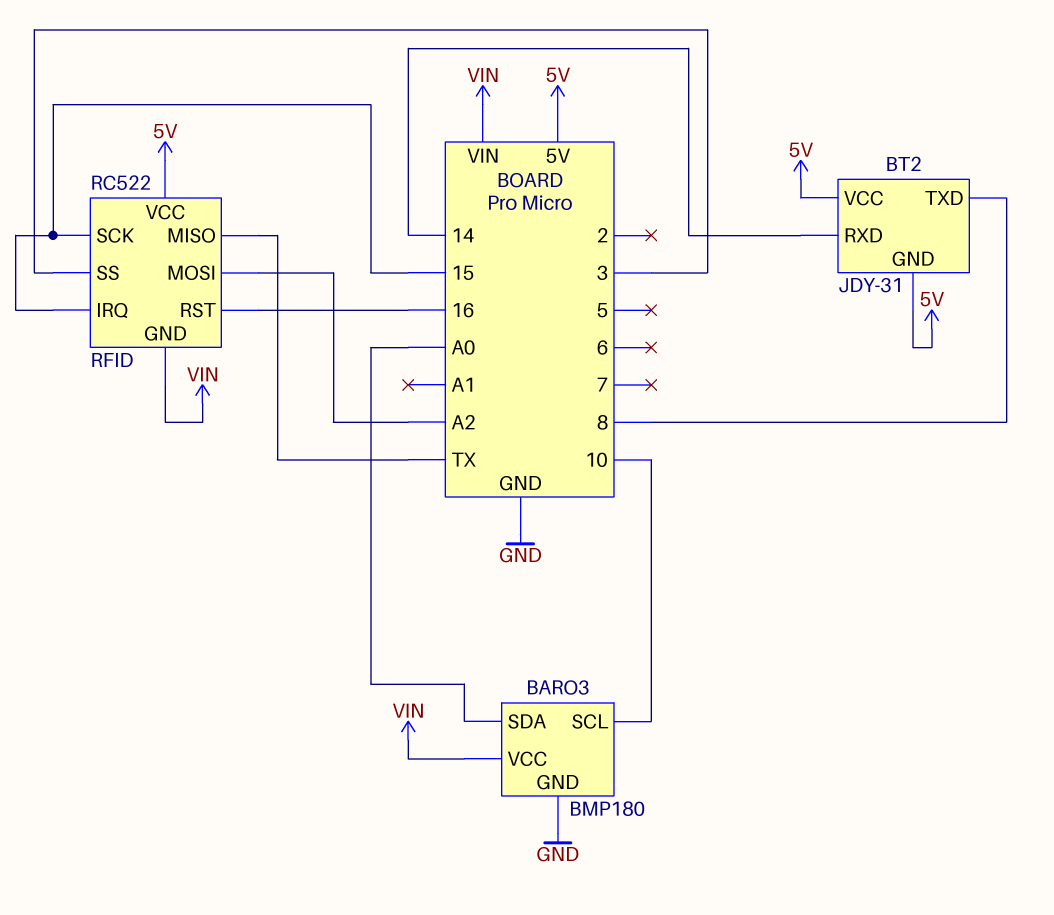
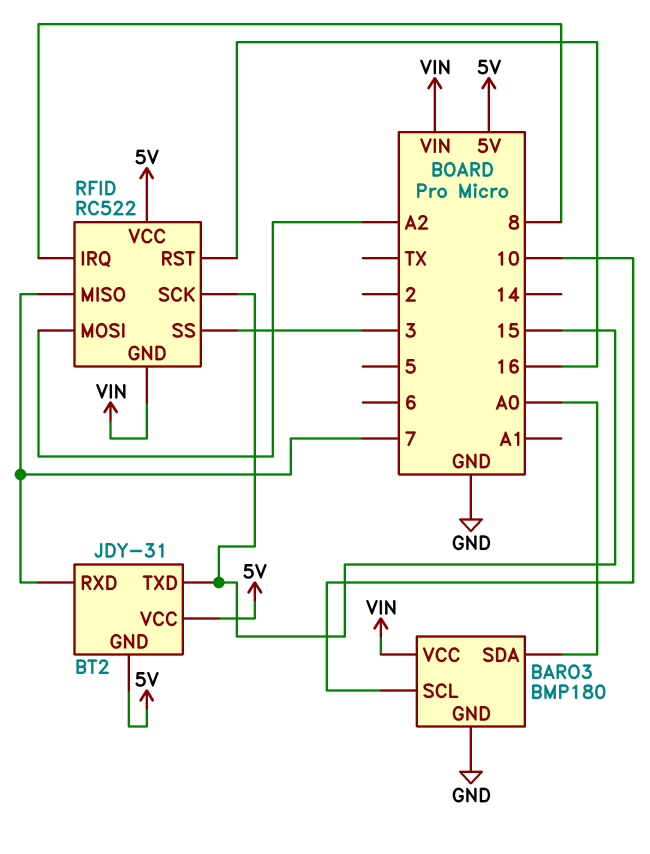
BT2 pin RXD: 14 -> 7
BT2 pin TXD: 8 -> 15
RFID pin IRQ: 15 -> 8
RFID pin MISO: TX -> 7

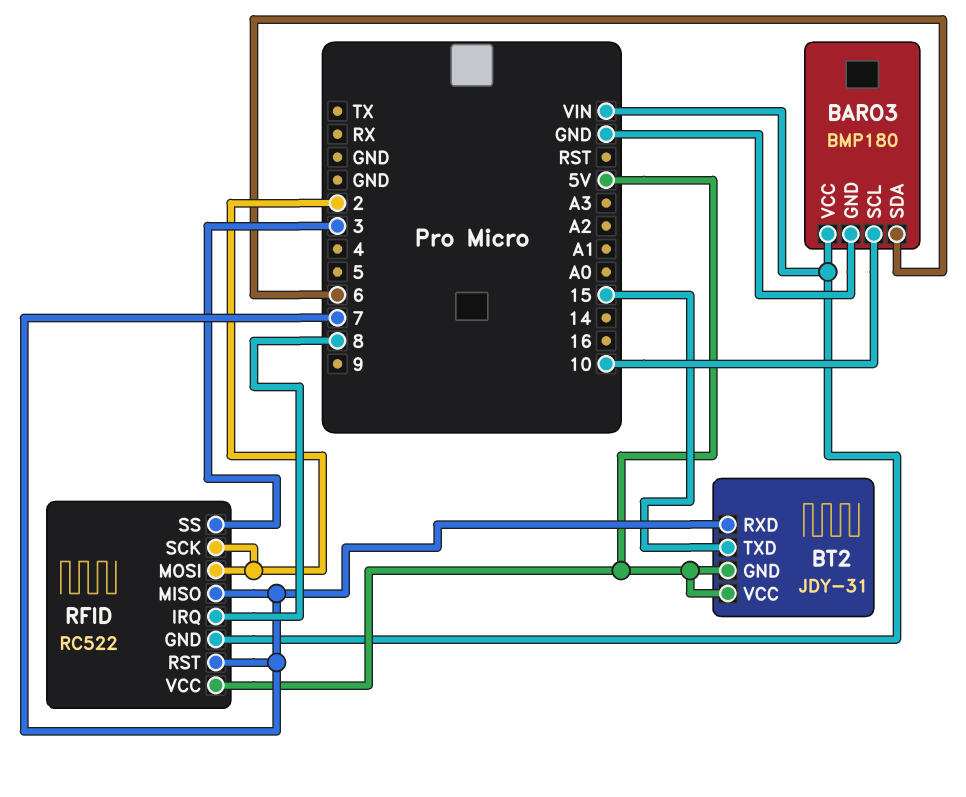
BARO3 pin SDA: A0 -> 6
RFID pin MOSI: A2 -> 2
RFID pin RST: 16 -> 7
RFID pin SCK: 15 -> 2

